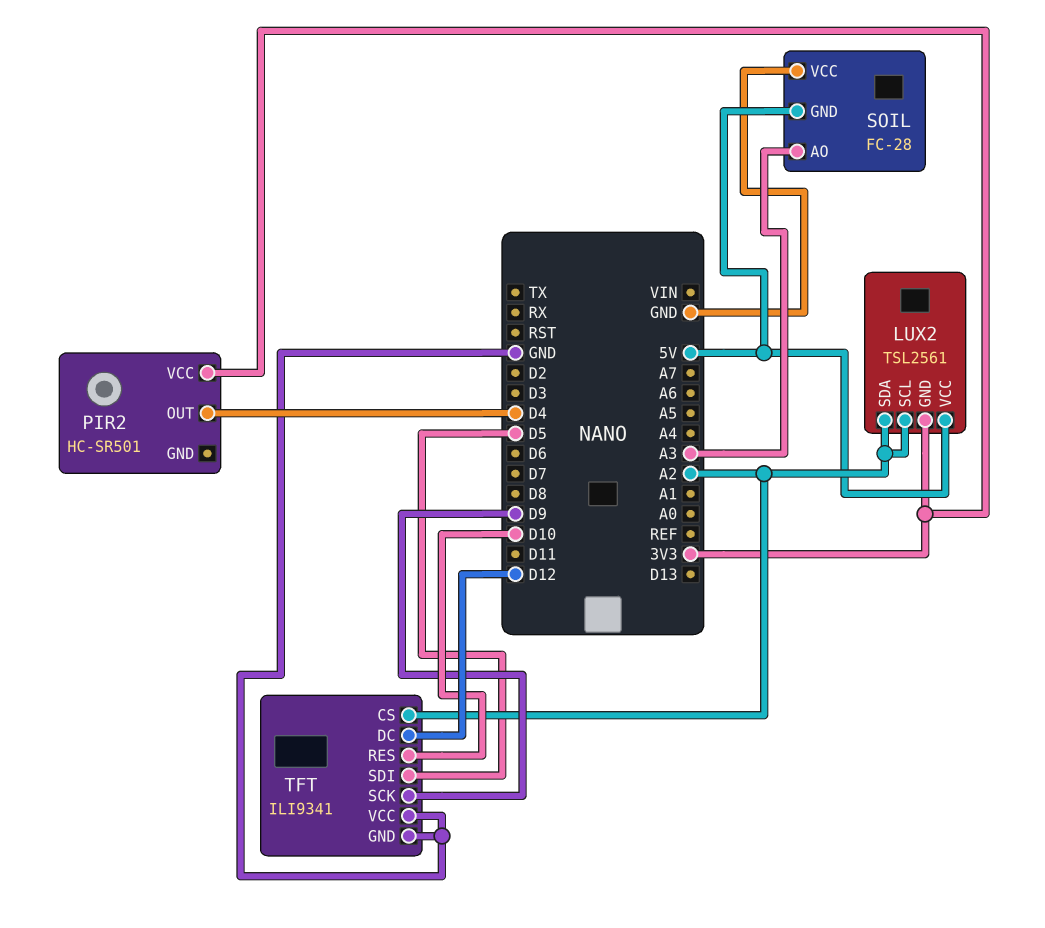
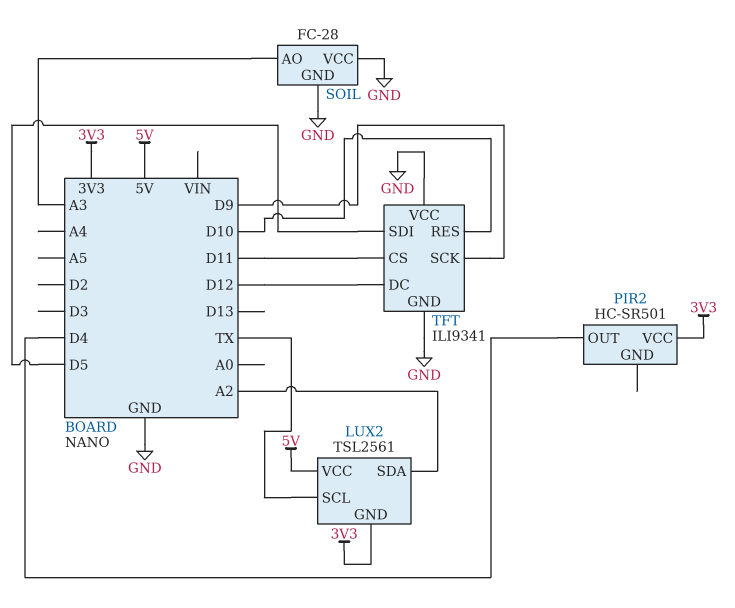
LUX2 pin SCL: A2 -> TX
SOIL pin GND: 5V -> GND
TFT pin CS: A2 -> D11

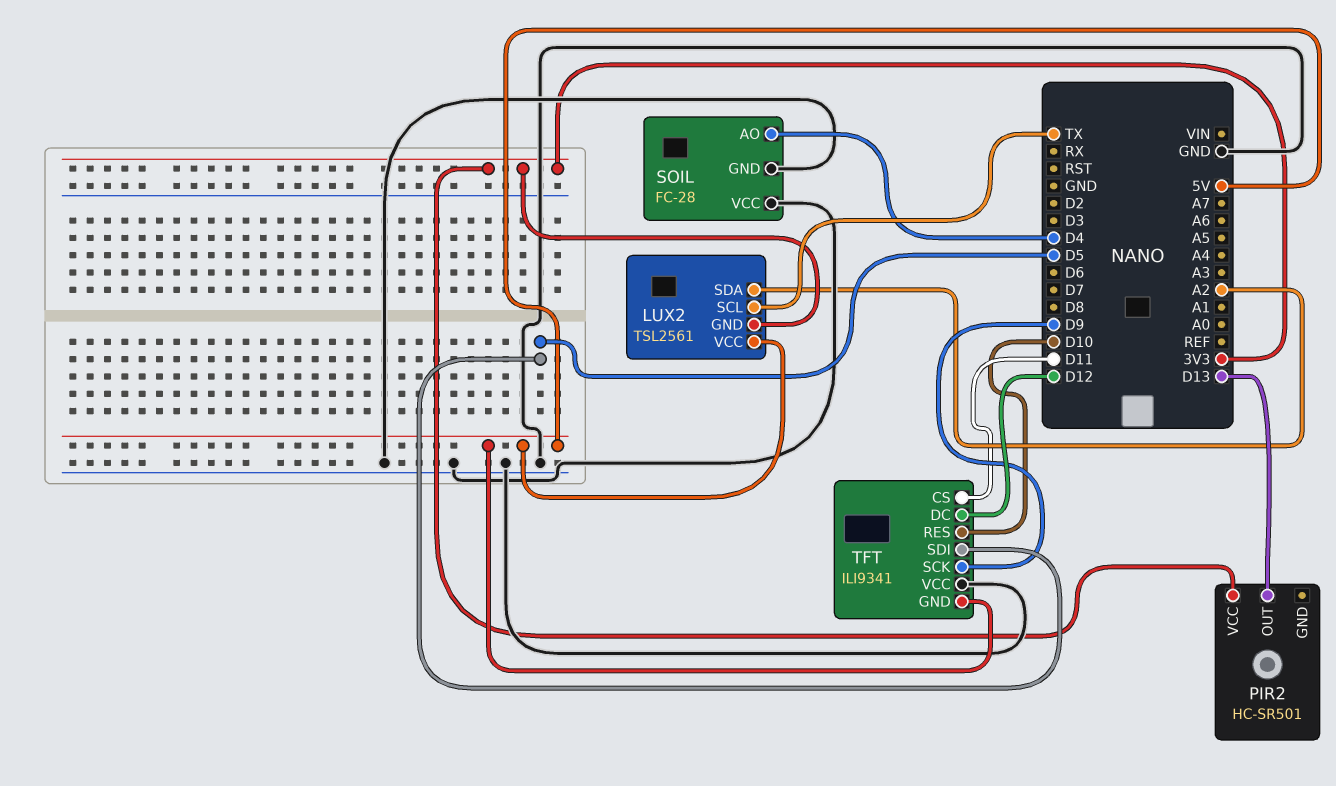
PIR2 pin OUT: D4 -> D13
SOIL pin AO: A3 -> D4
TFT pin GND: GND -> 5V

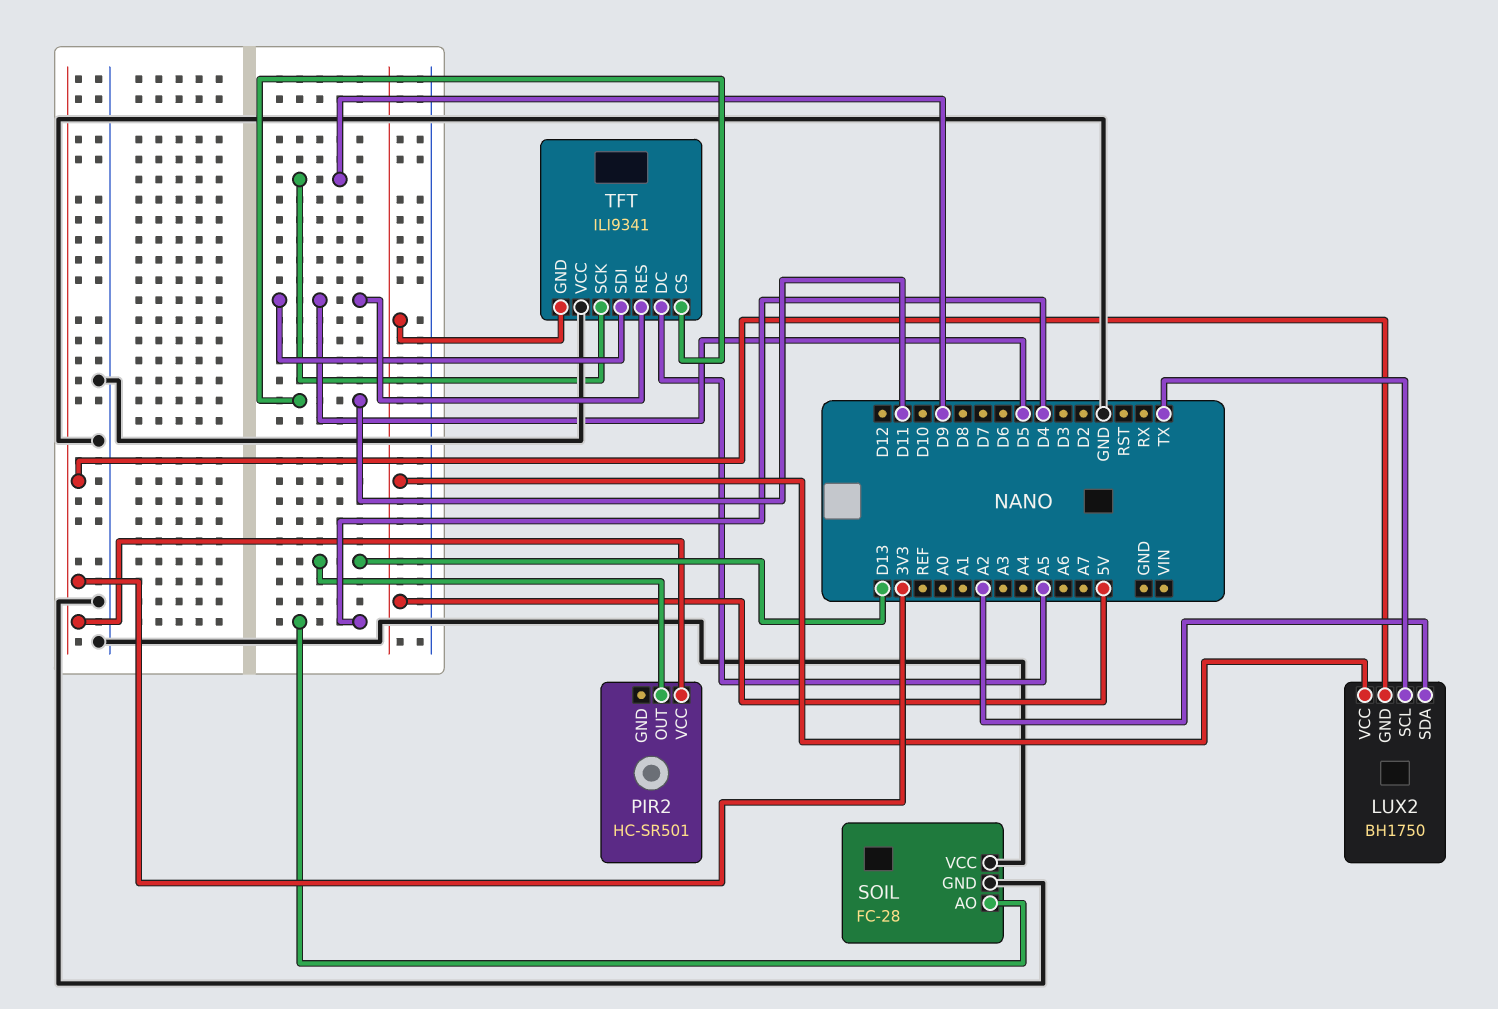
LUX2: TSL2561 -> BH1750
TFT pin DC: D12 -> A5
TFT pin RES: D10 -> D5

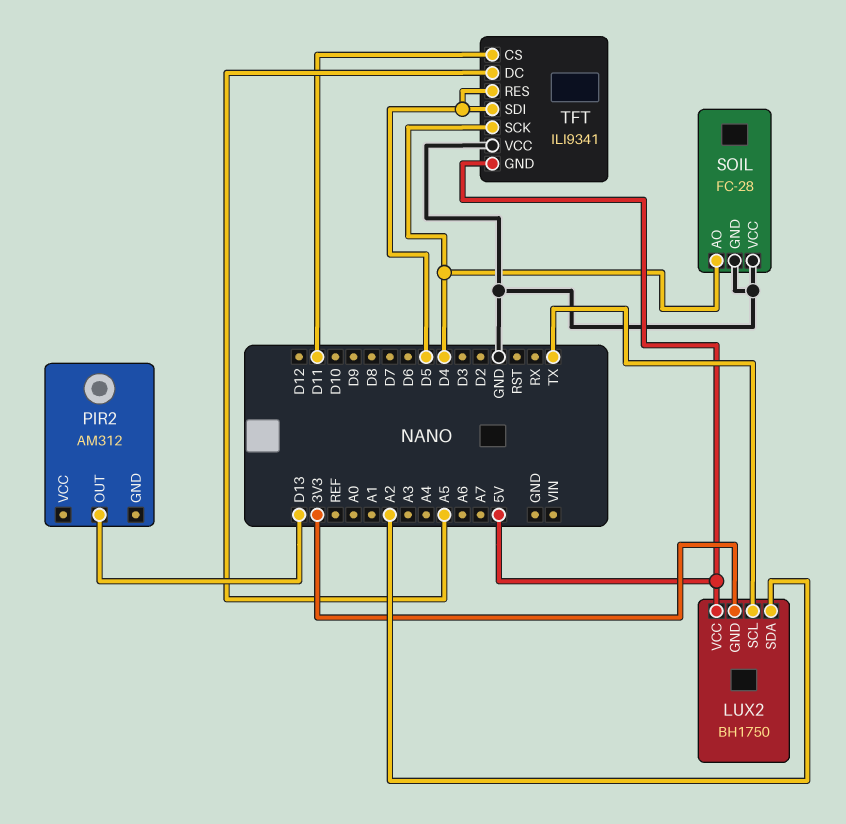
PIR2: HC-SR501 -> AM312
PIR2 pin VCC: 3V3 -> none
TFT pin SCK: D9 -> D4

